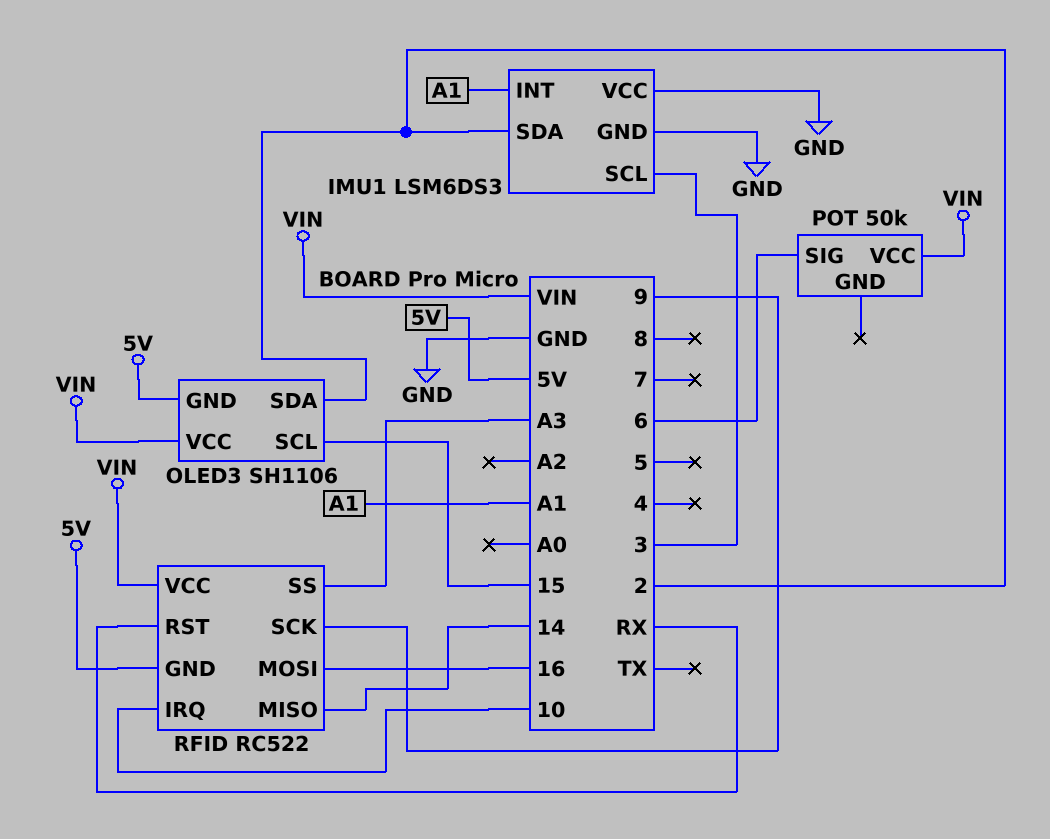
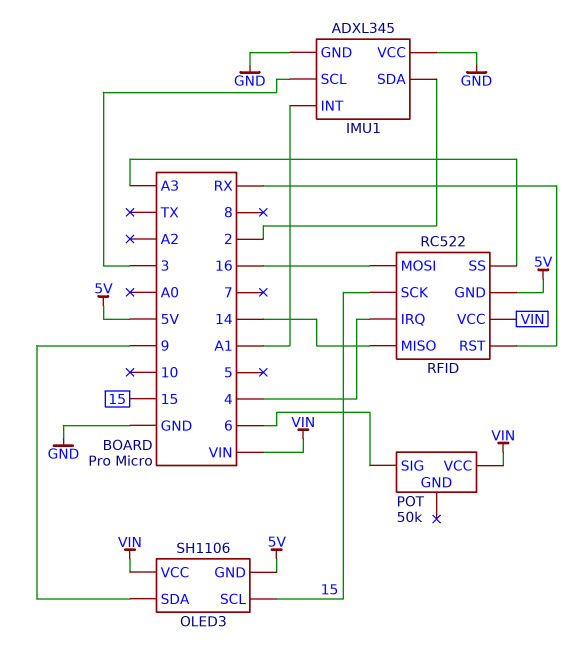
IMU1: LSM6DS3 -> ADXL345
OLED3 pin SDA: 2 -> 9
RFID pin IRQ: 10 -> 4
RFID pin SCK: 9 -> 15

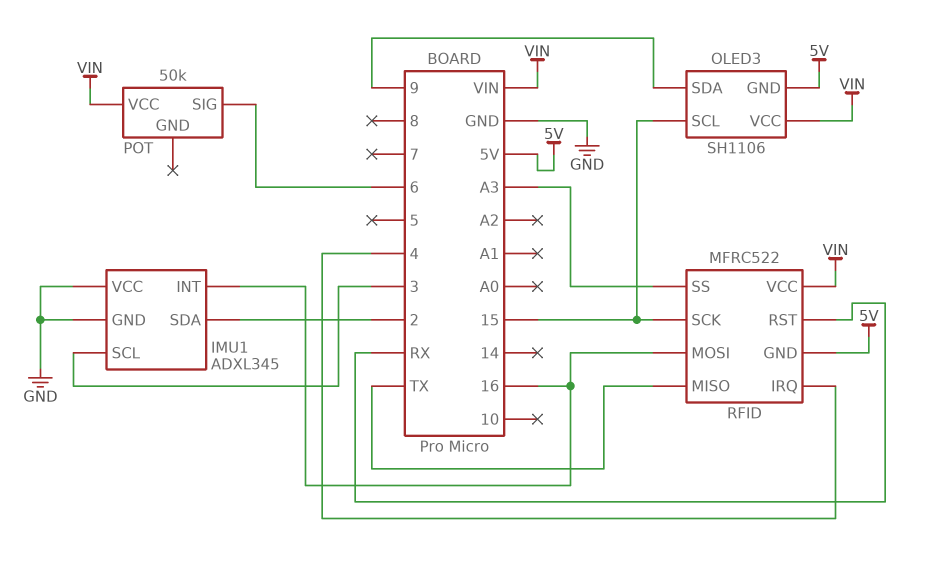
IMU1 pin INT: A1 -> 16
RFID: RC522 -> MFRC522
RFID pin MISO: 14 -> TX

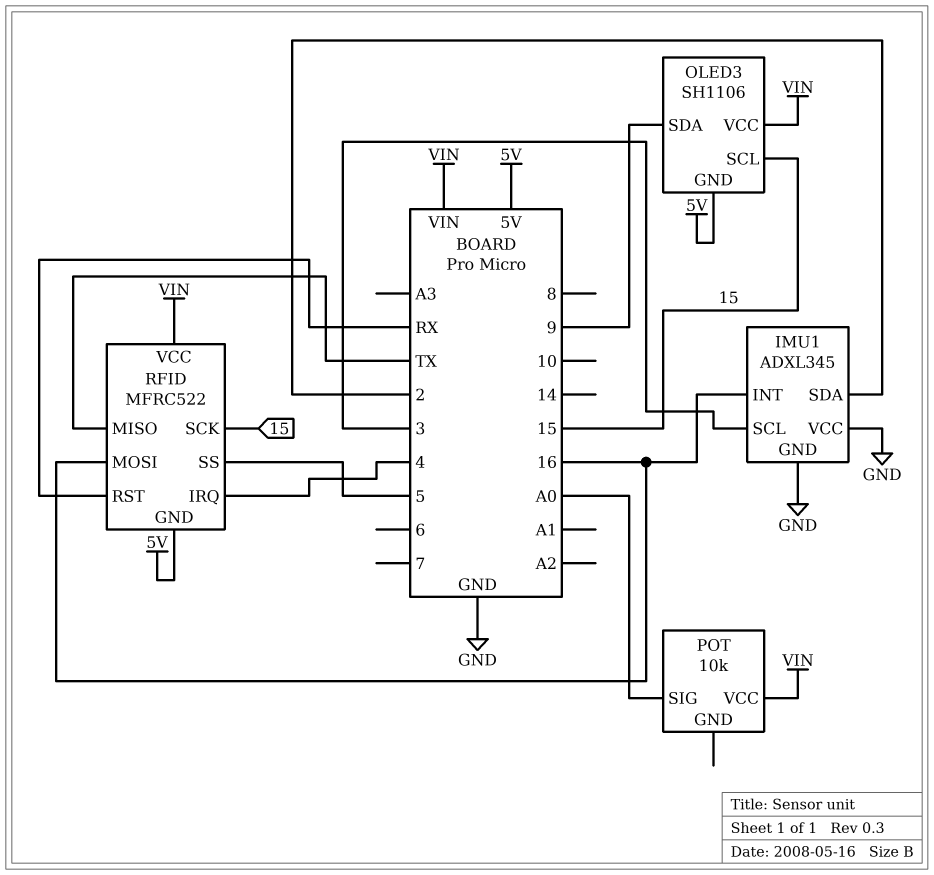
POT: 50k -> 10k
POT pin SIG: 6 -> A0
RFID pin SS: A3 -> 5

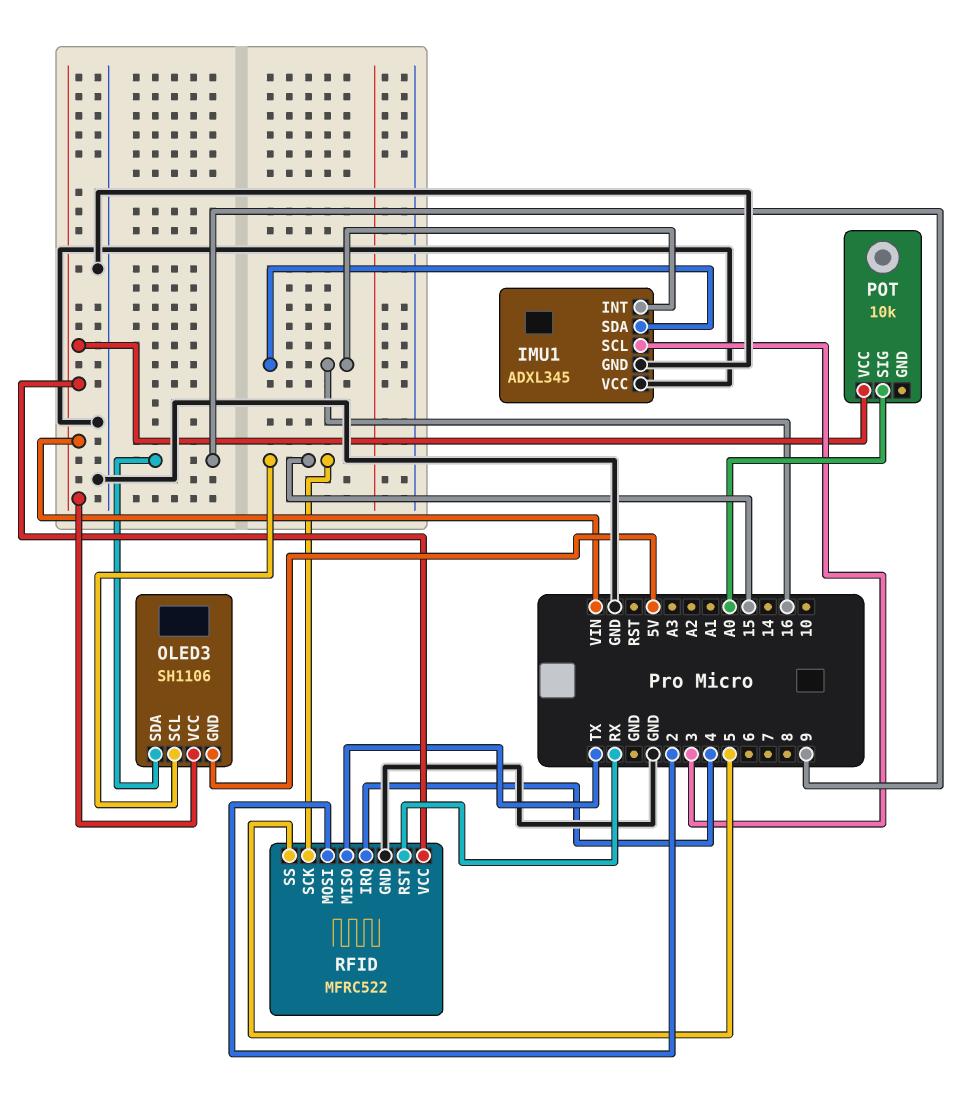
IMU1 pin SDA: 2 -> 16
RFID pin GND: 5V -> GND
RFID pin MOSI: 16 -> 2

